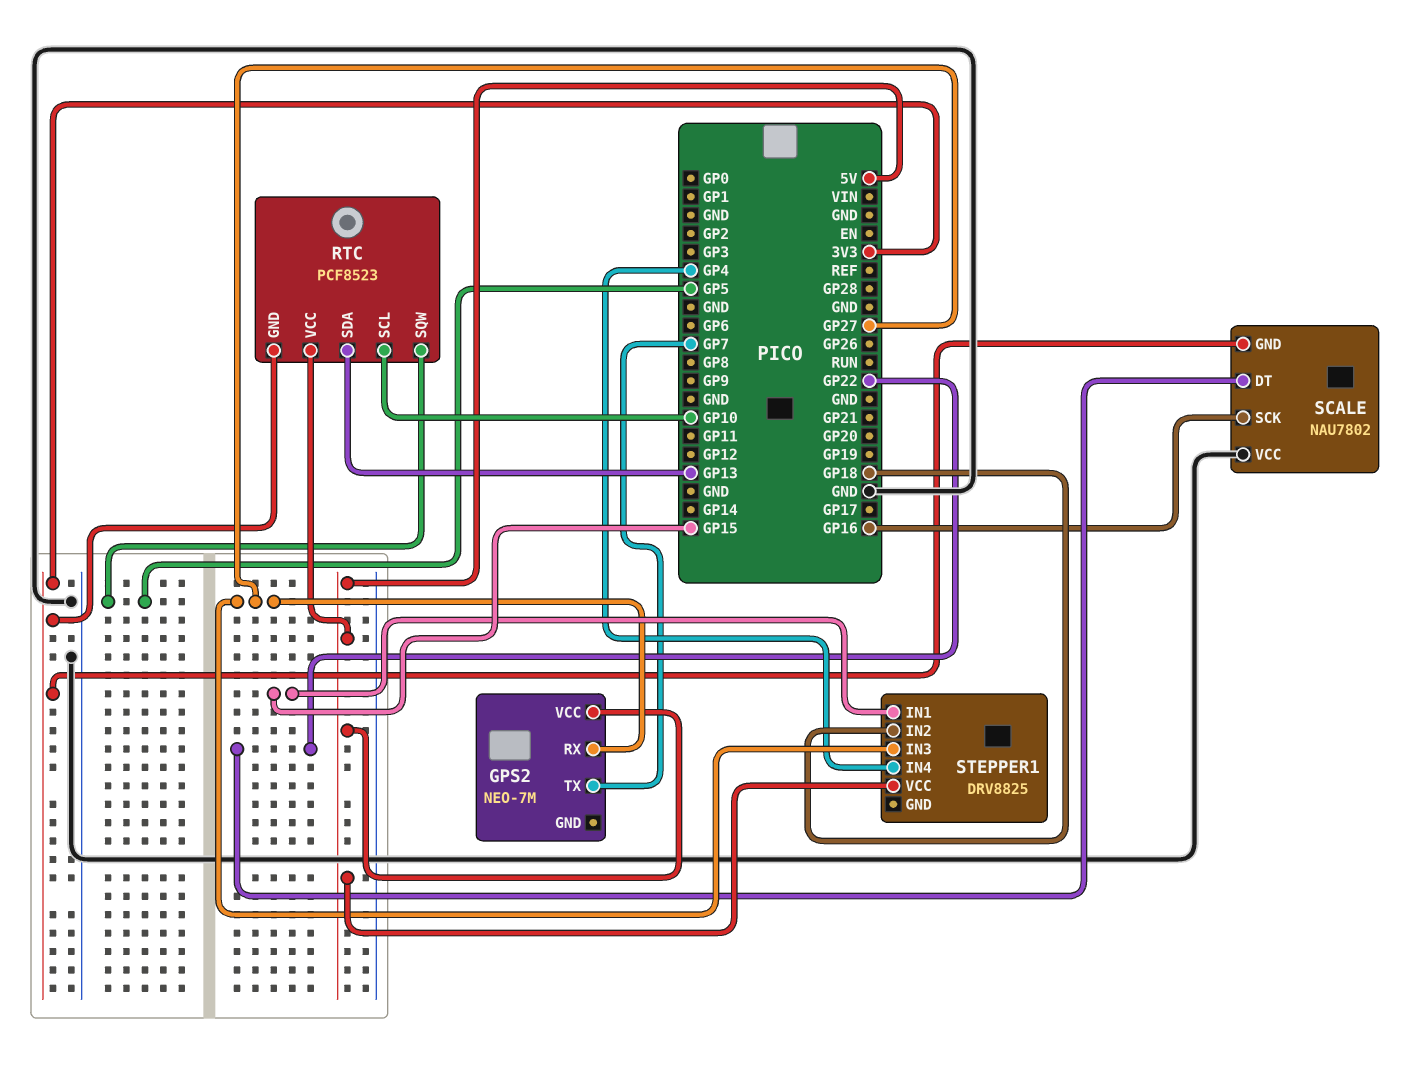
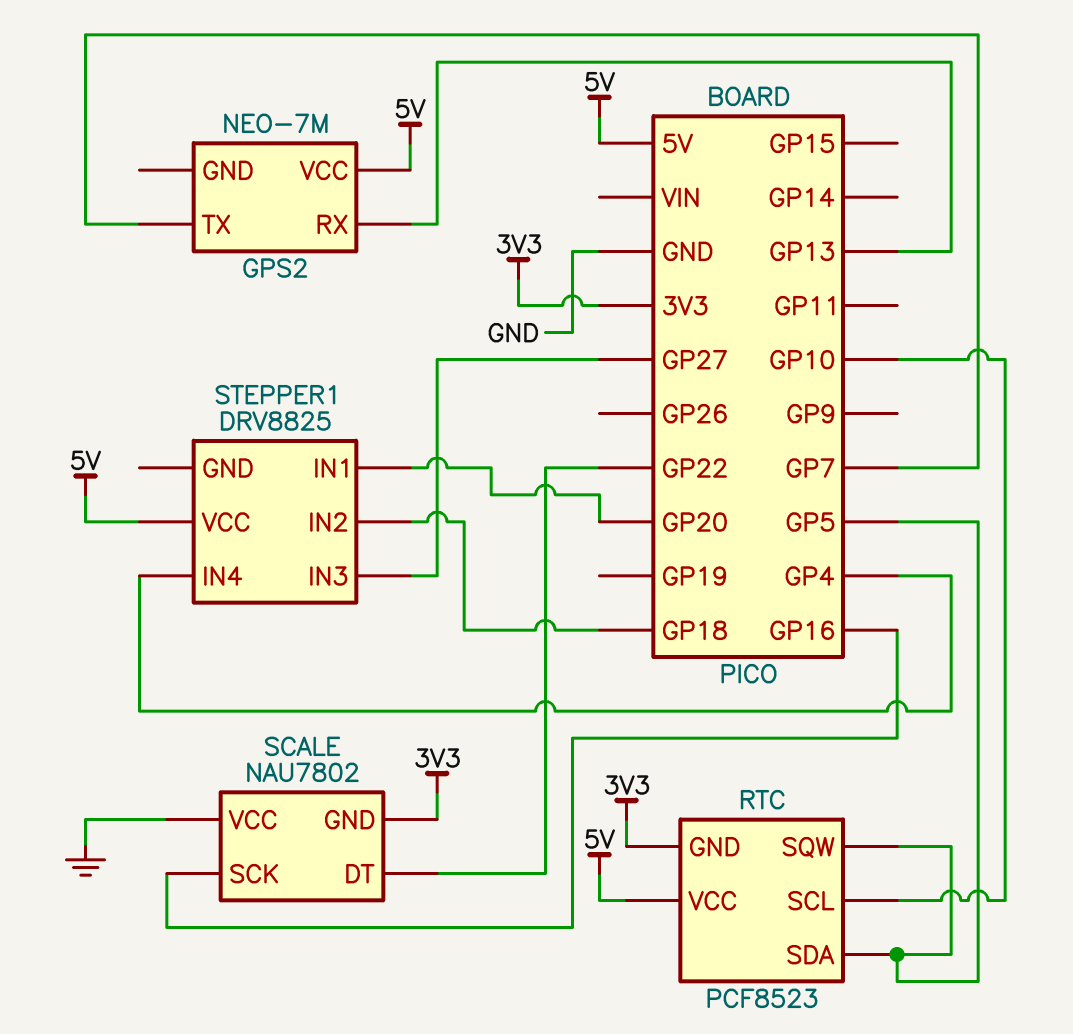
GPS2 pin RX: GP27 -> GP13
RTC pin SDA: GP13 -> GP5
STEPPER1 pin IN1: GP15 -> GP20

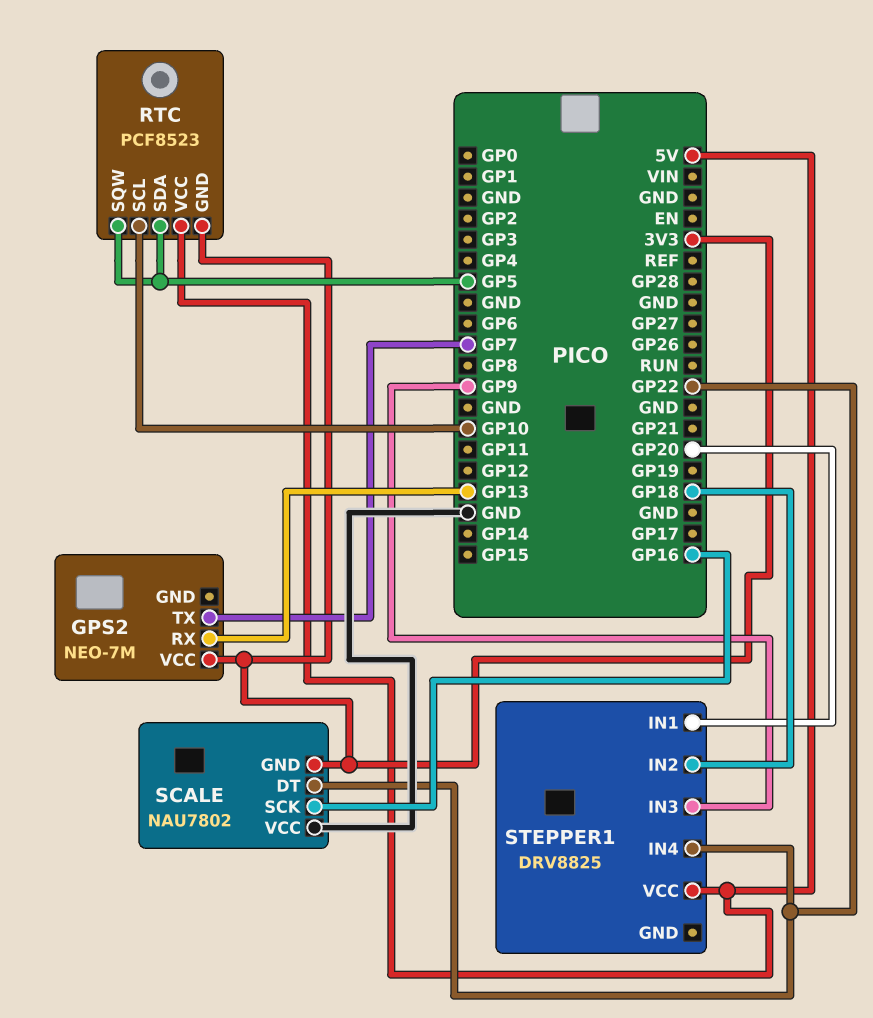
GPS2 pin VCC: 5V -> 3V3
STEPPER1 pin IN3: GP27 -> GP9
STEPPER1 pin IN4: GP4 -> GP22

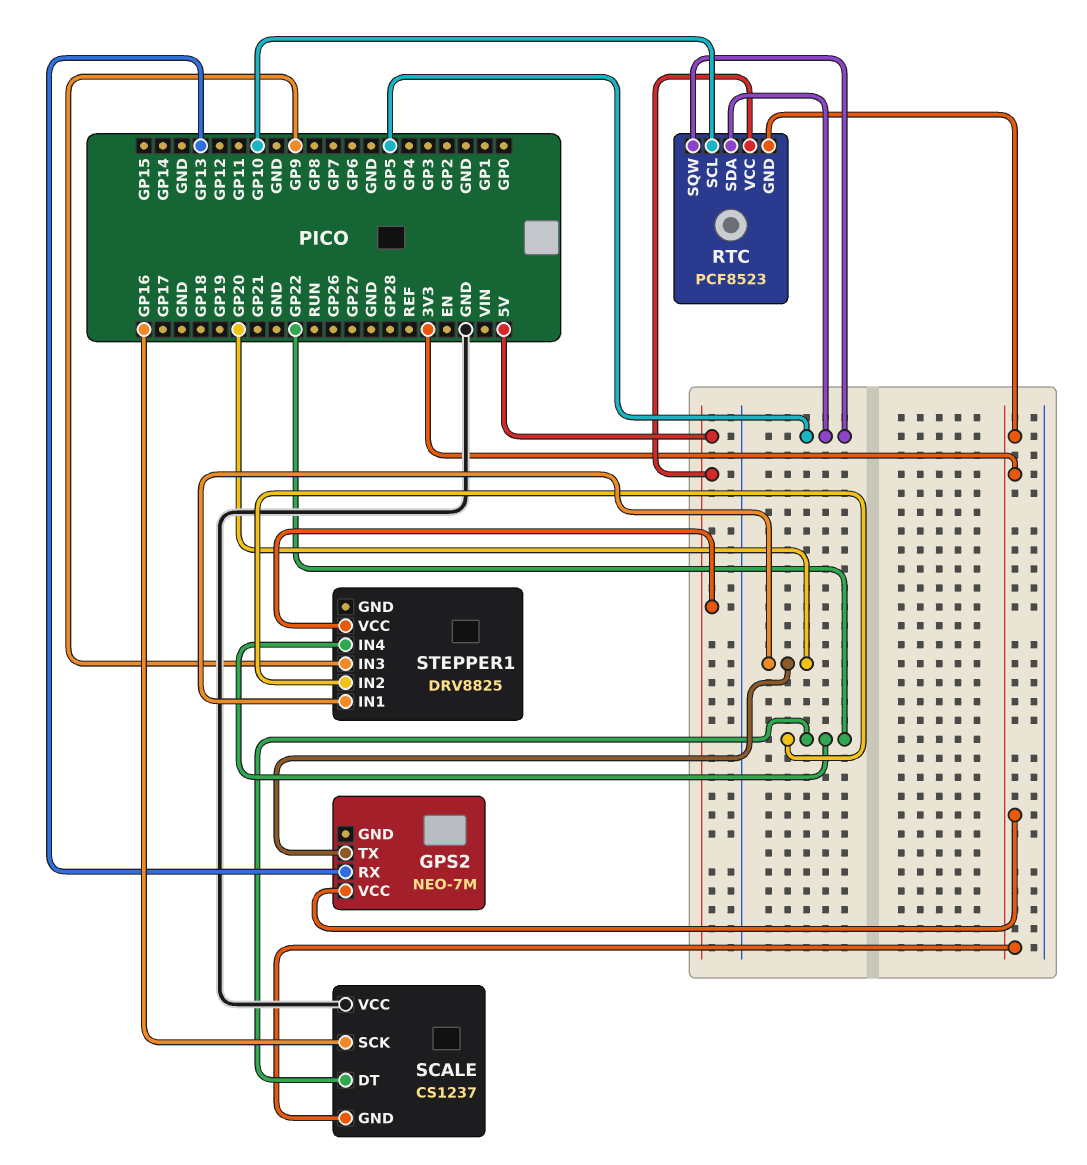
GPS2 pin TX: GP7 -> GP20
SCALE: NAU7802 -> CS1237
STEPPER1 pin IN2: GP18 -> GP22

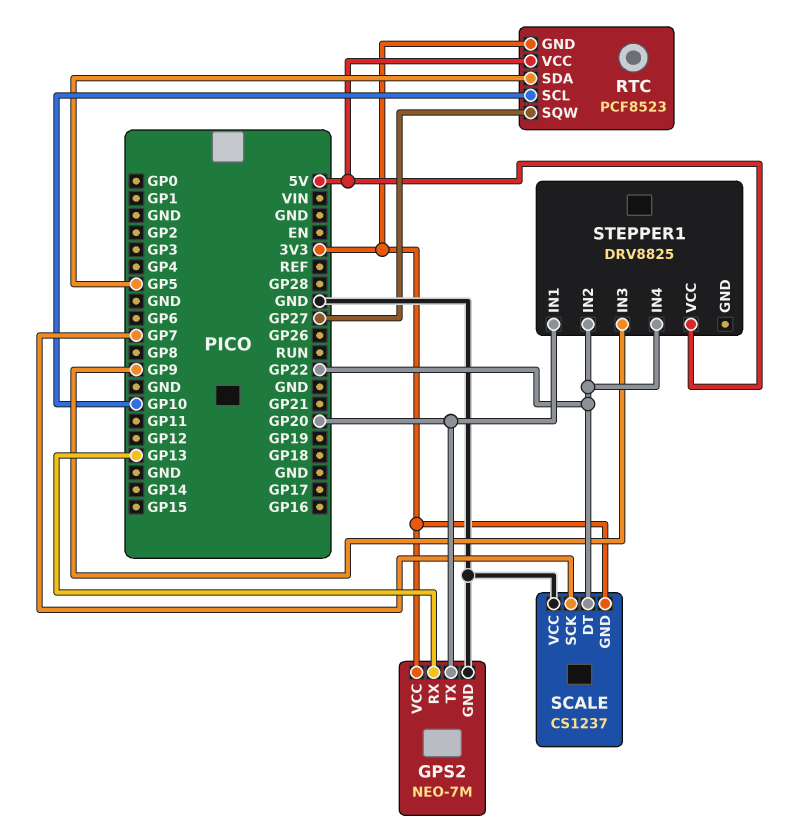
GPS2 pin GND: none -> GND
RTC pin SQW: GP5 -> GP27
SCALE pin SCK: GP16 -> GP7

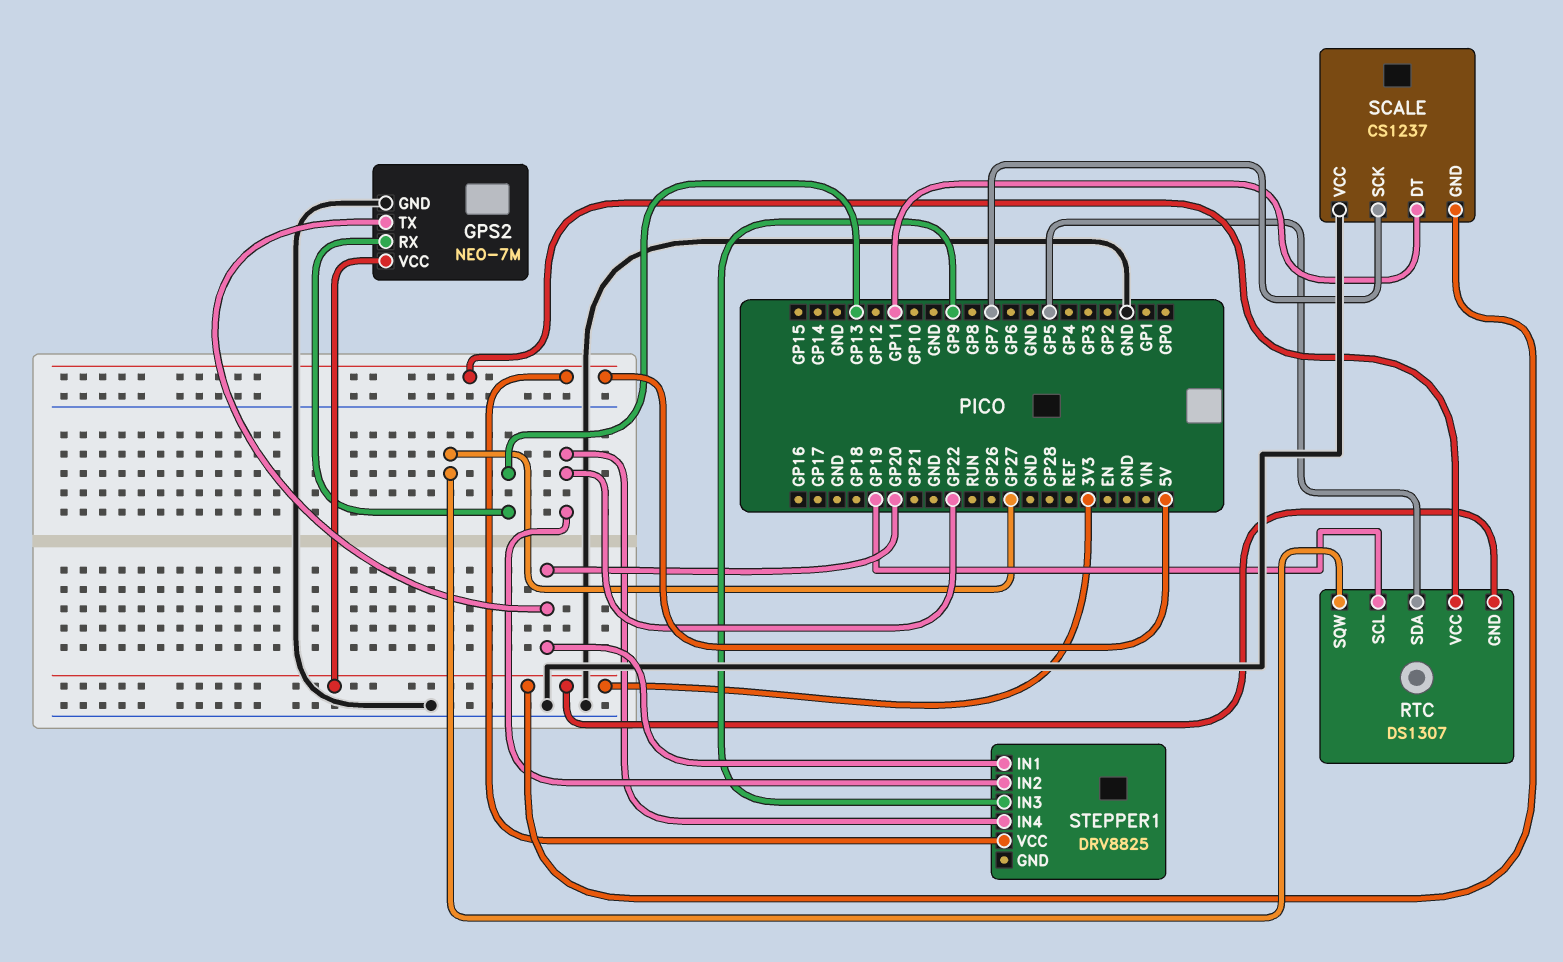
RTC: PCF8523 -> DS1307
RTC pin SCL: GP10 -> GP19
SCALE pin DT: GP22 -> GP11

